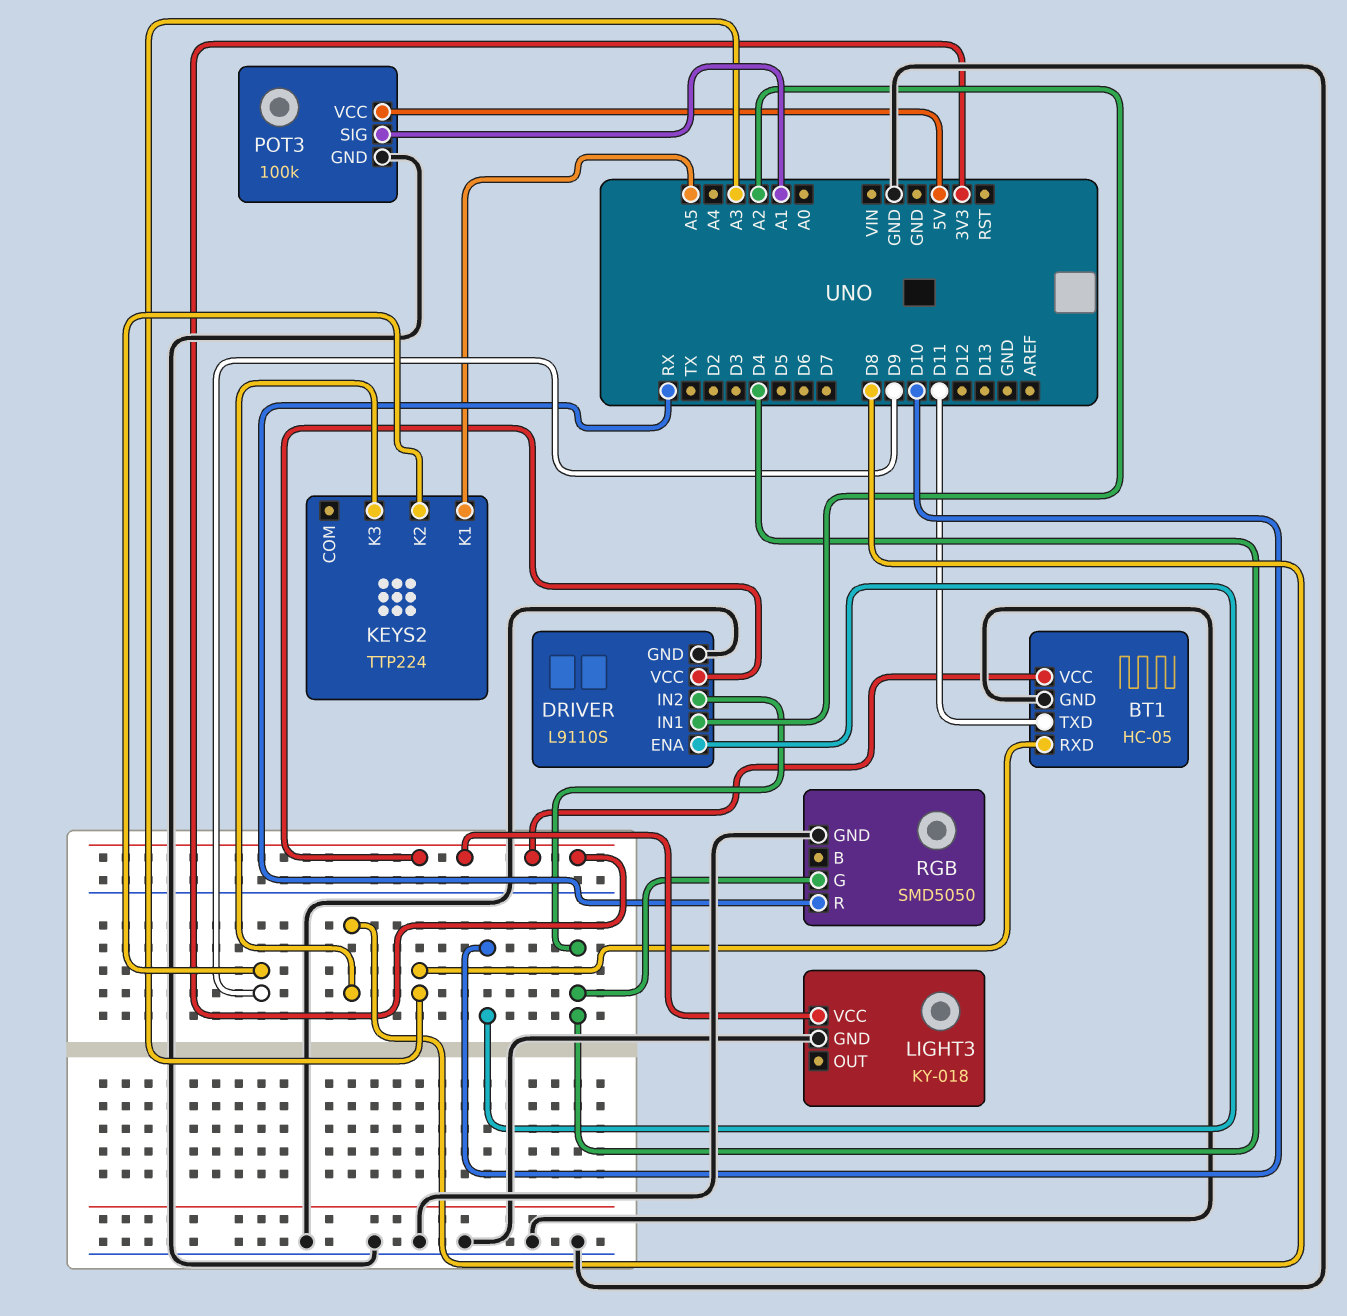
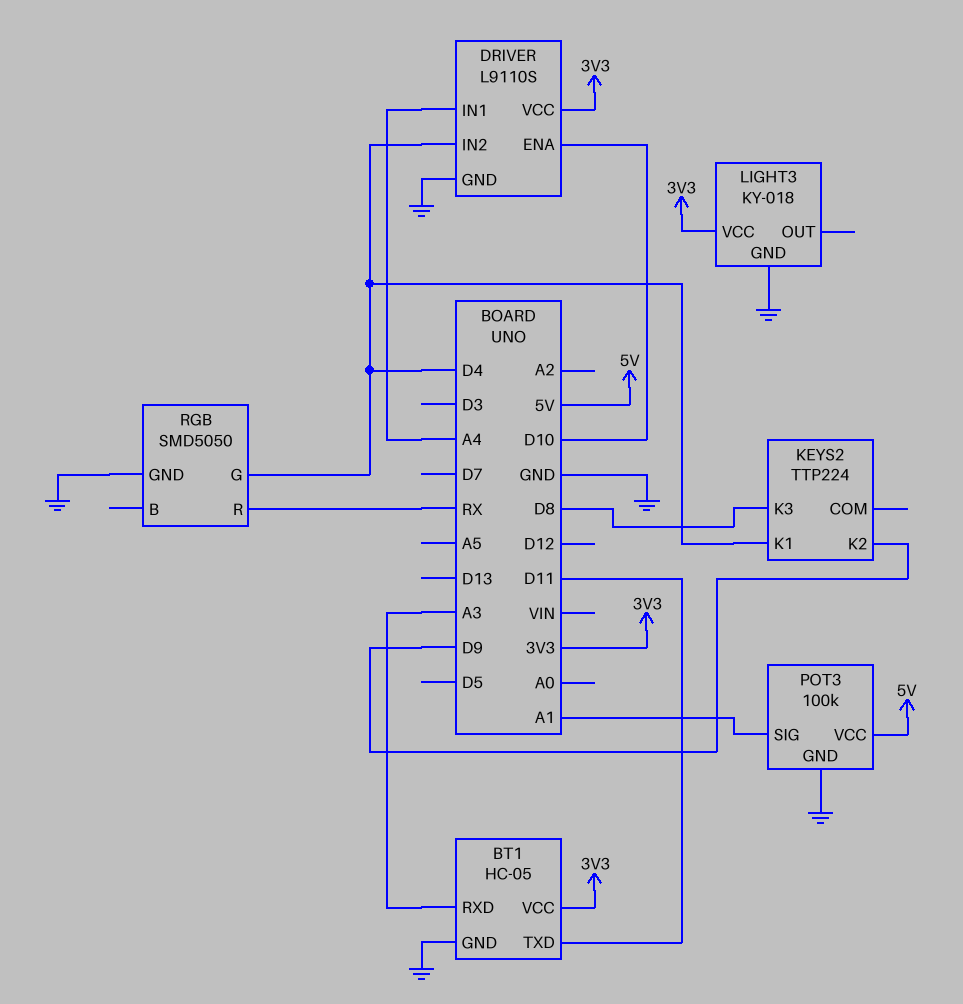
DRIVER pin IN1: A2 -> A4
KEYS2 pin K1: A5 -> D4

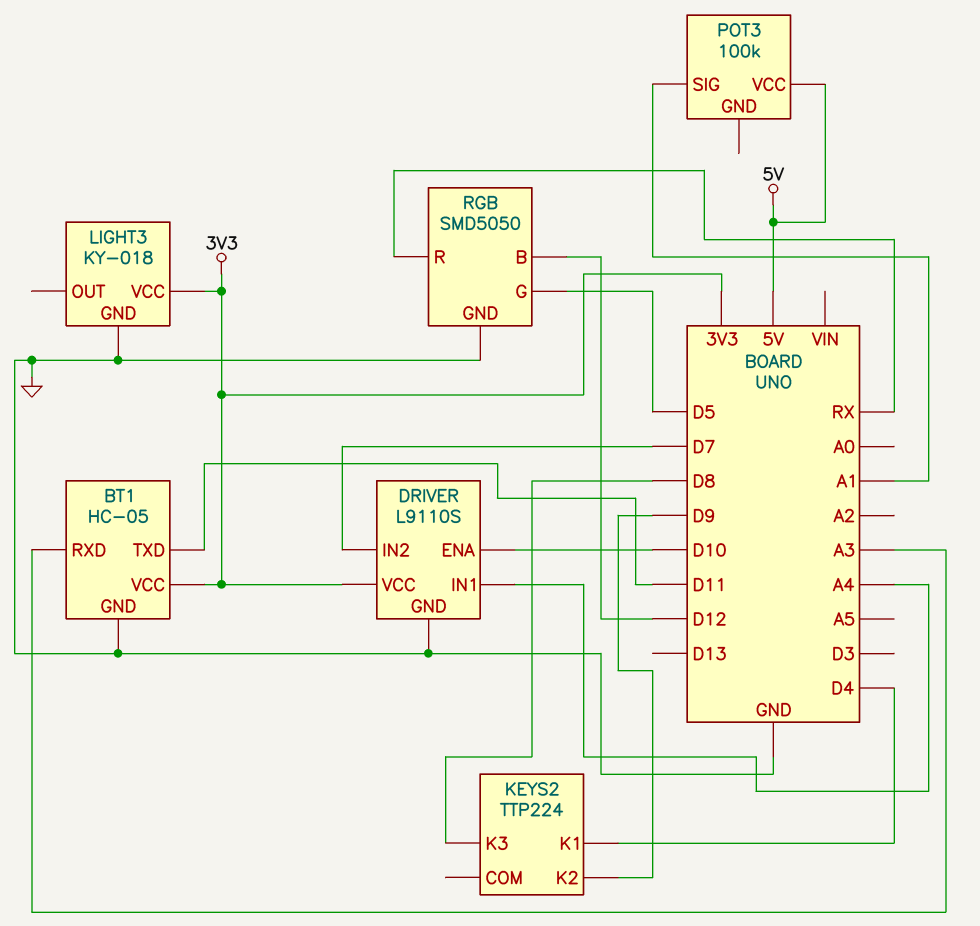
DRIVER pin IN2: D4 -> D7
POT3 pin GND: GND -> none
RGB pin B: none -> D12
RGB pin G: D4 -> D5

